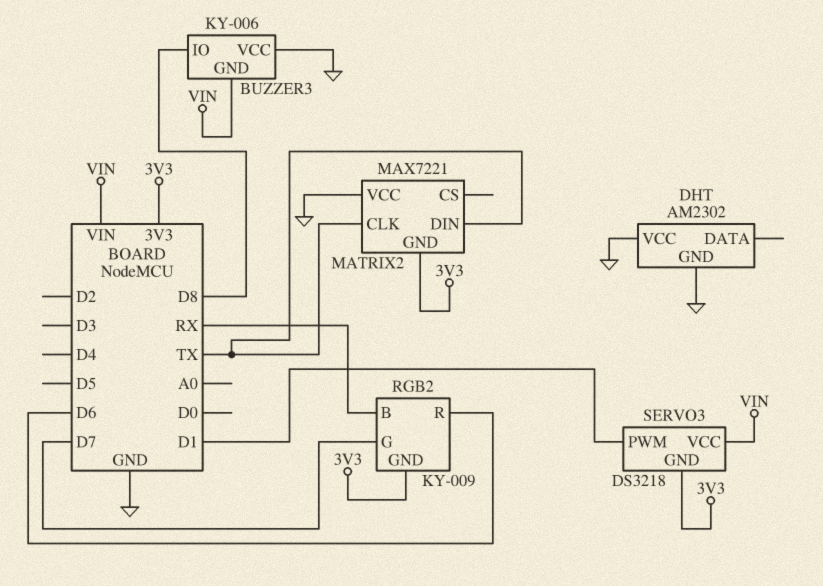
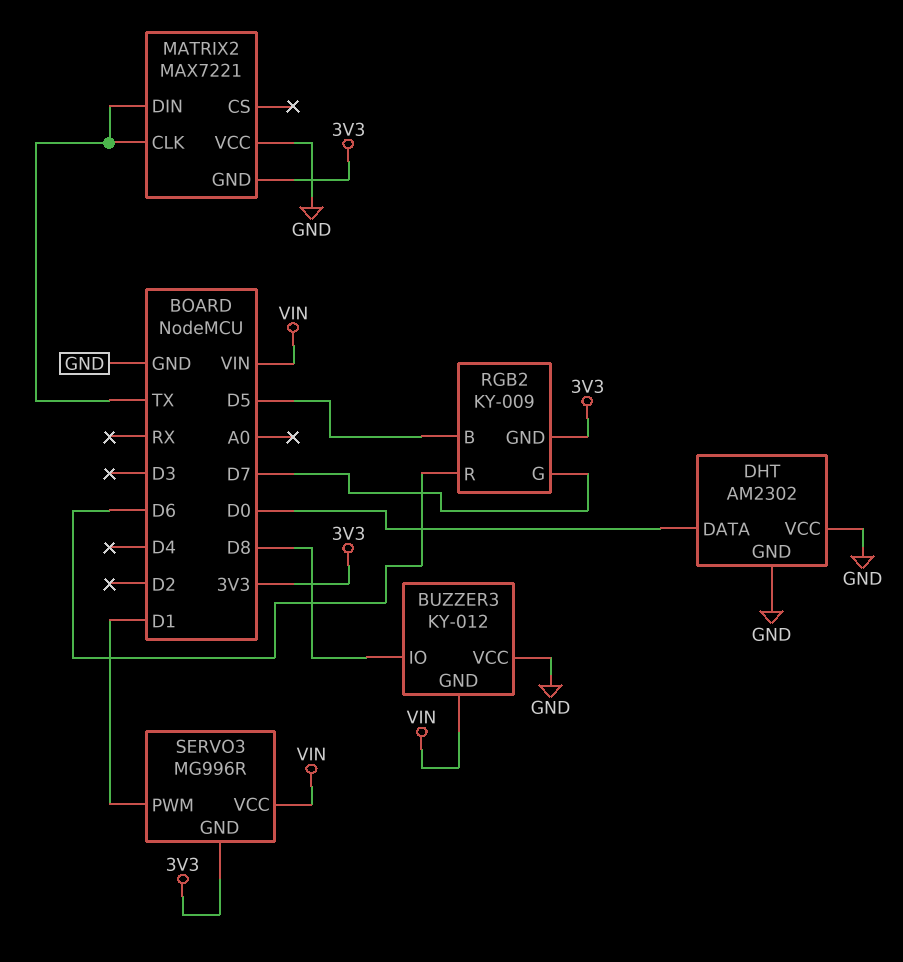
BUZZER3: KY-006 -> KY-012
DHT pin DATA: none -> D0
RGB2 pin B: RX -> D5
SERVO3: DS3218 -> MG996R

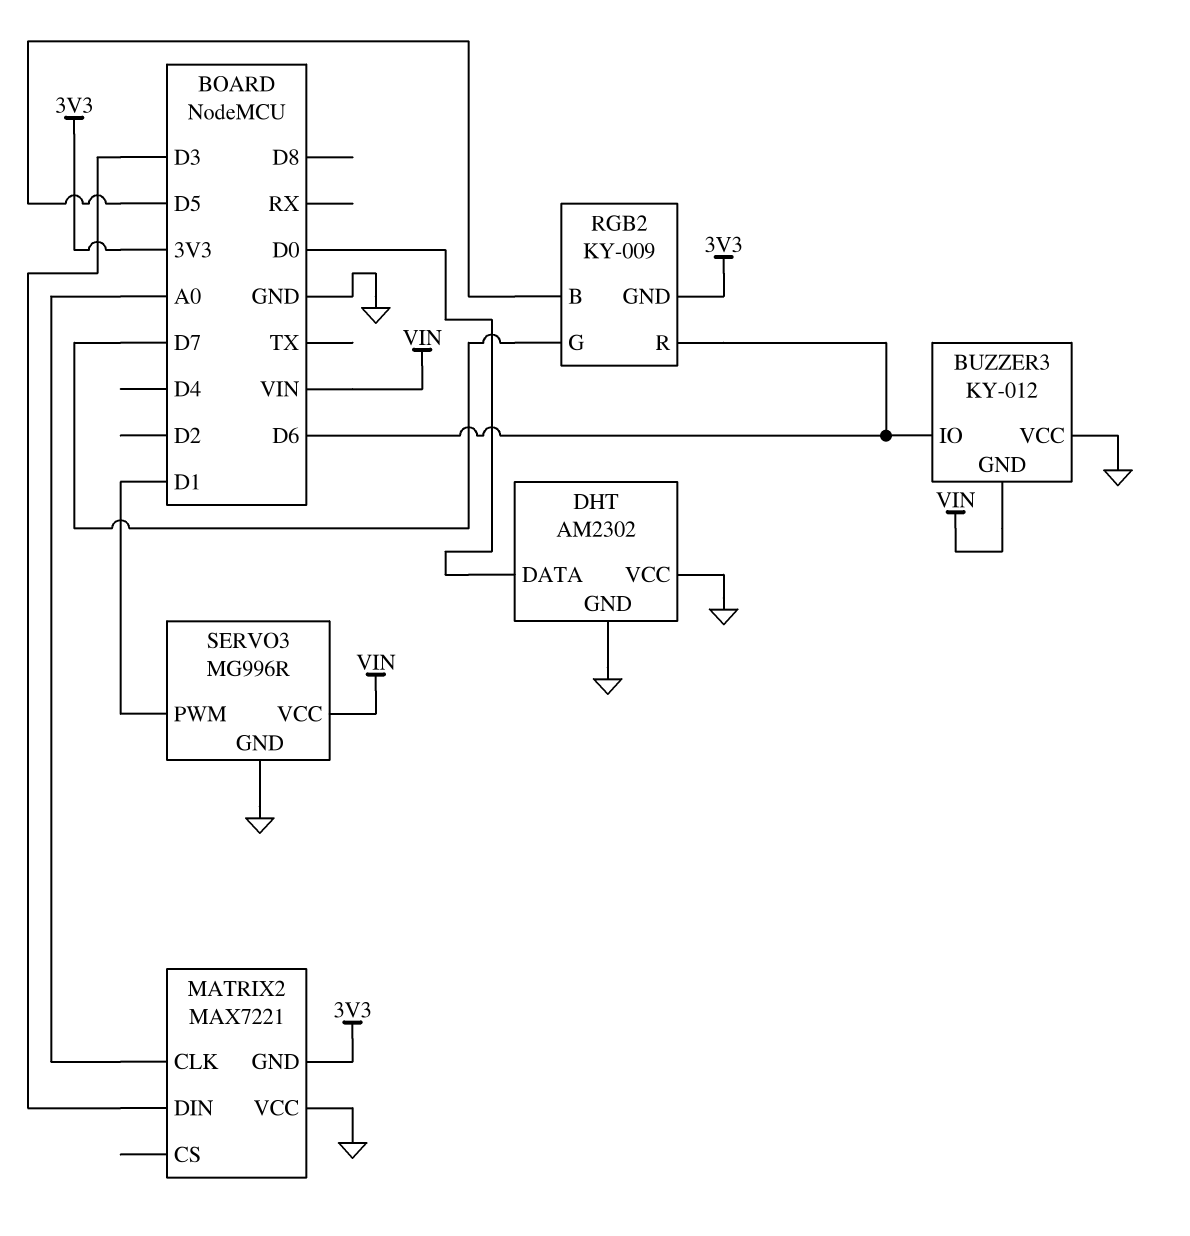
BUZZER3 pin IO: D8 -> D6
MATRIX2 pin CLK: TX -> A0
MATRIX2 pin DIN: TX -> D3
SERVO3 pin GND: 3V3 -> GND

